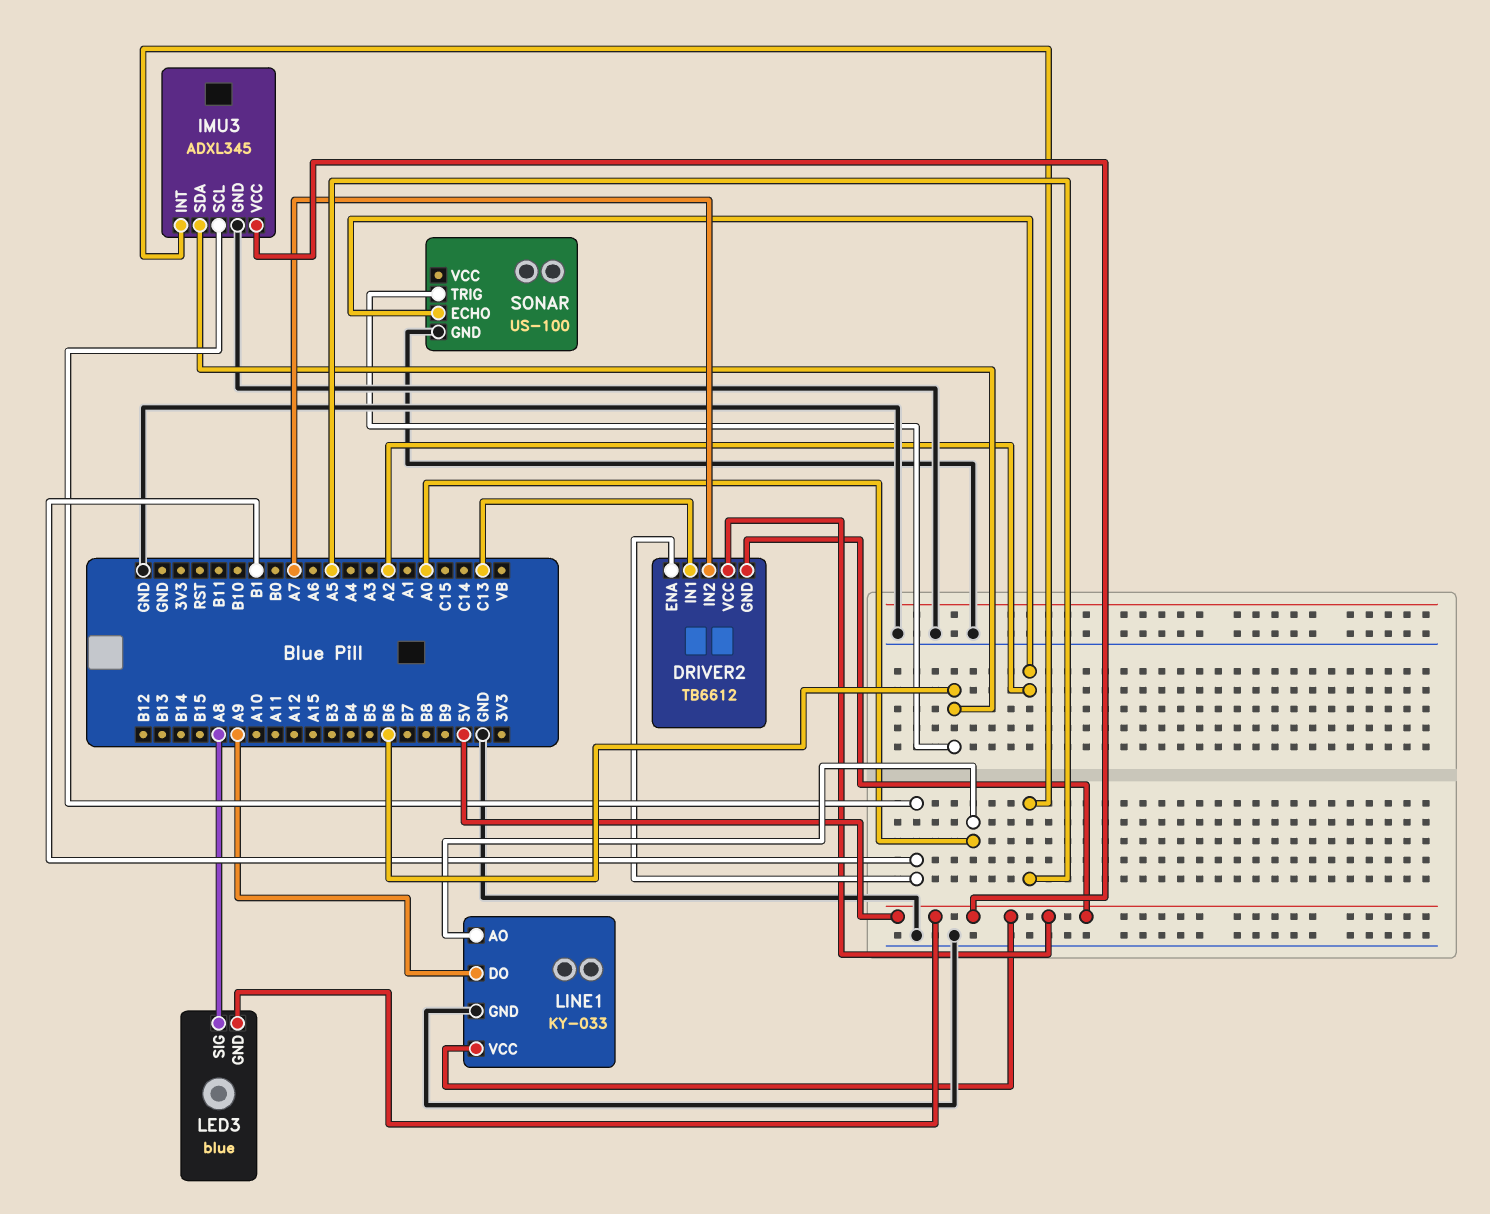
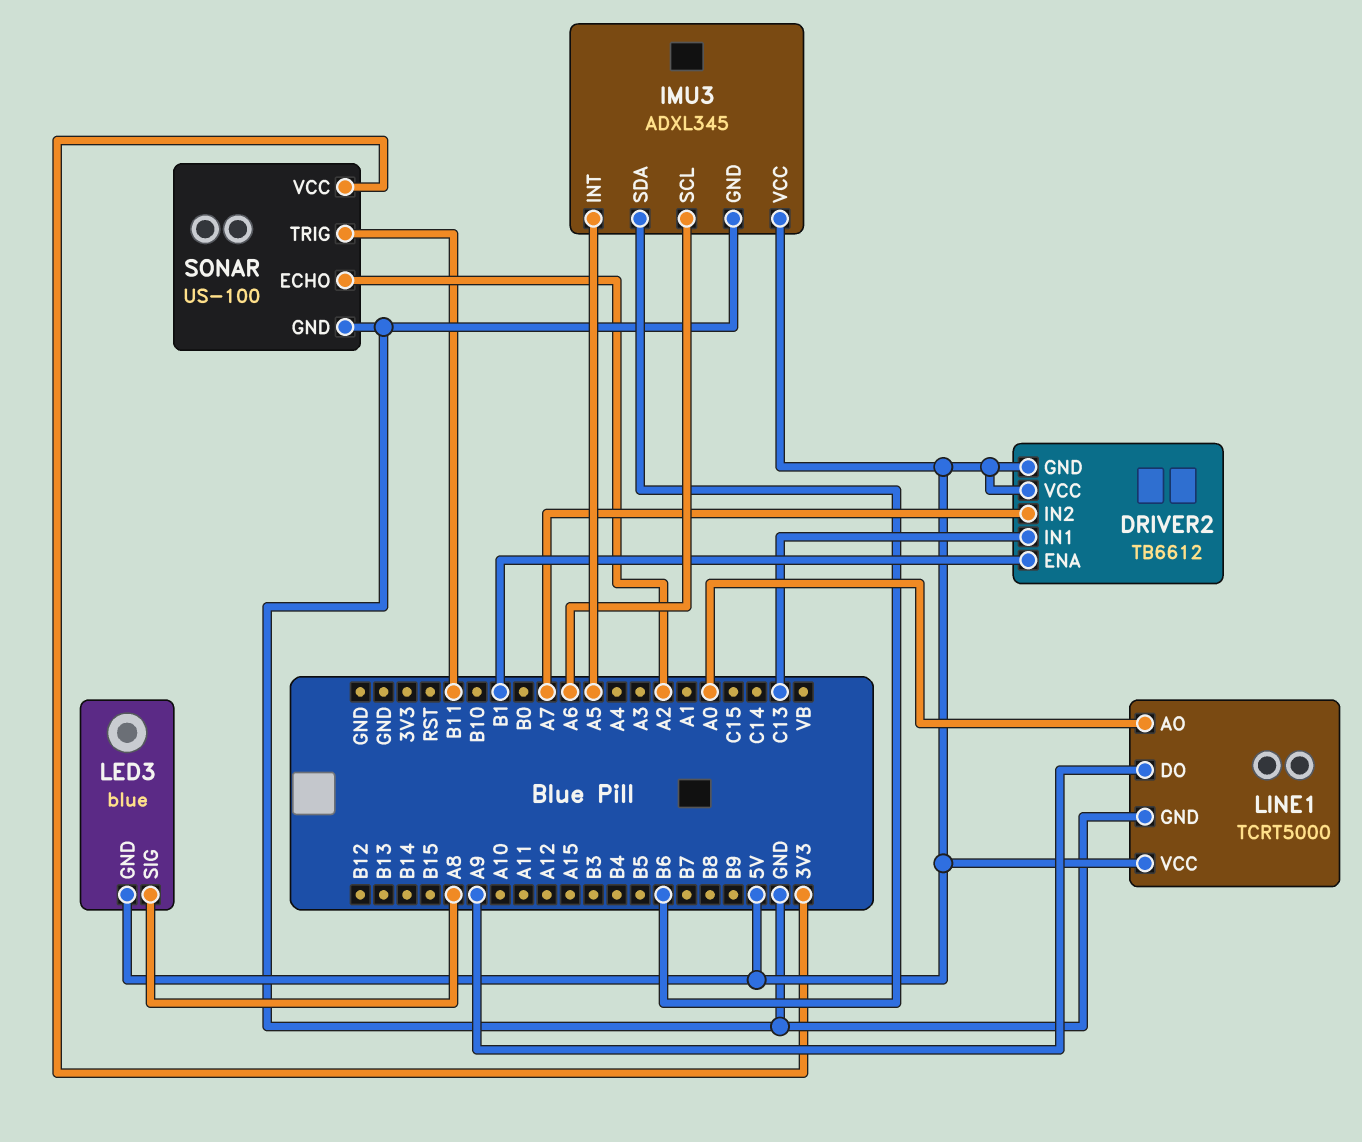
IMU3 pin SCL: B1 -> A6
LINE1: KY-033 -> TCRT5000
SONAR pin TRIG: B6 -> B11
SONAR pin VCC: none -> 3V3

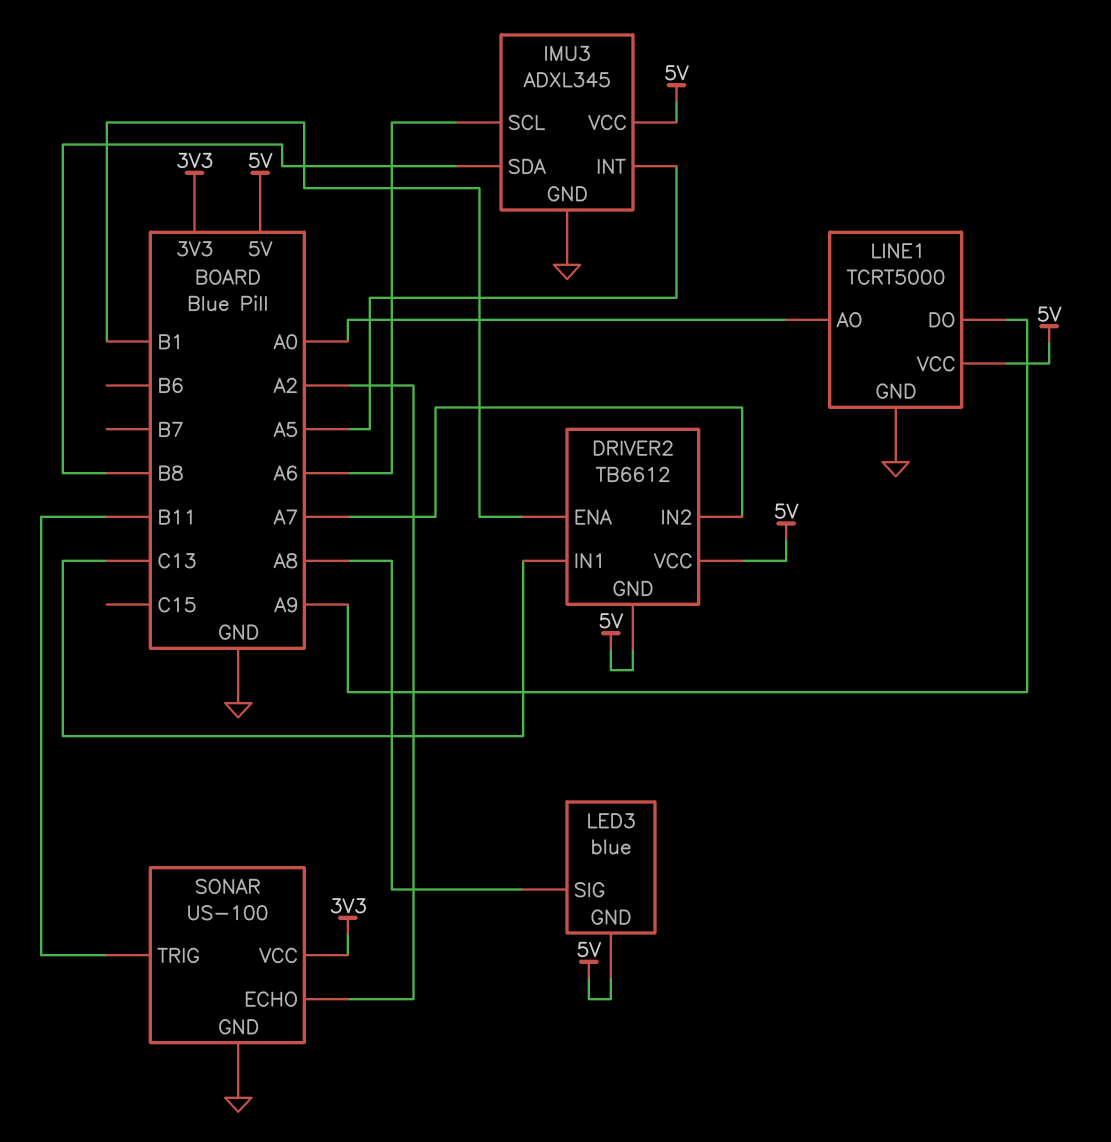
IMU3 pin SDA: B6 -> B8

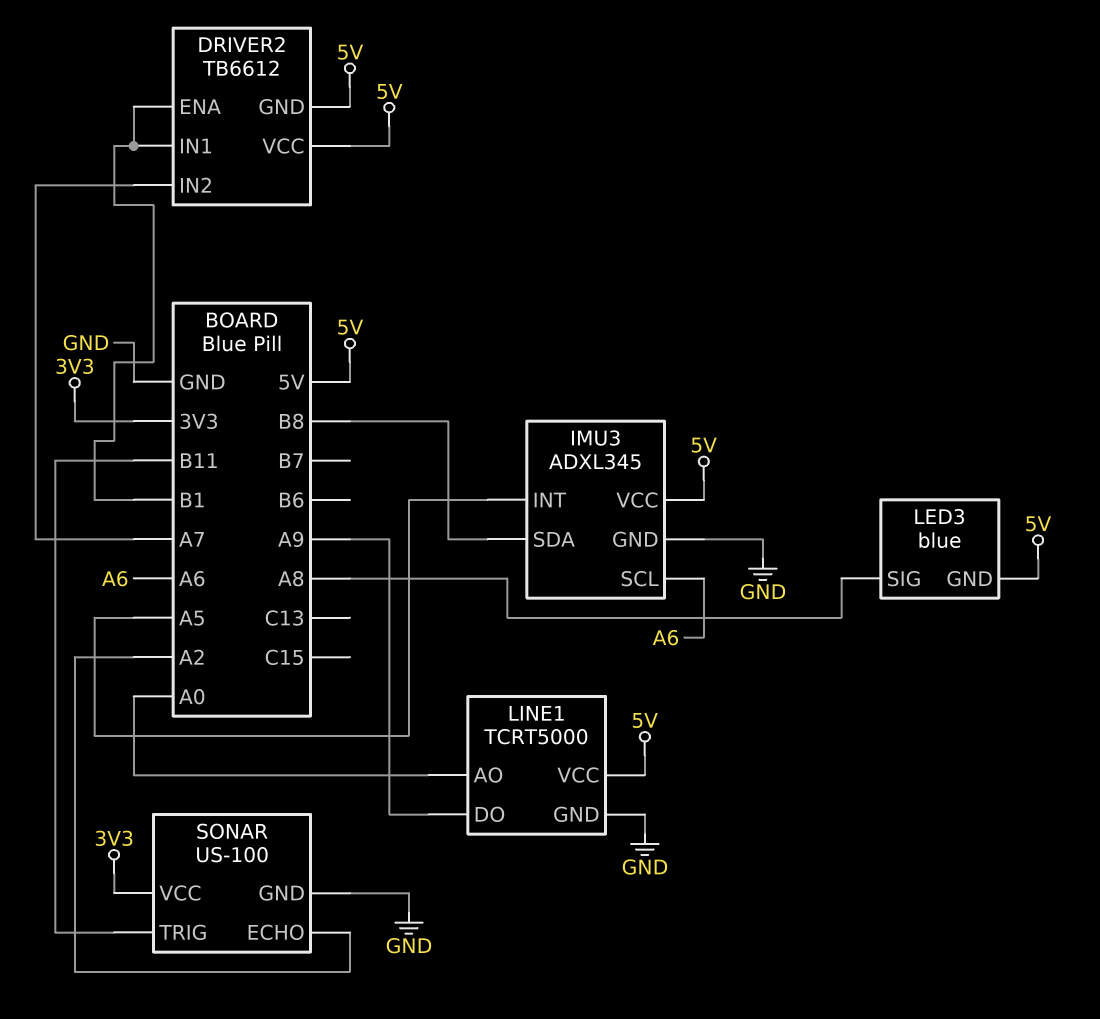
DRIVER2 pin IN1: C13 -> B1

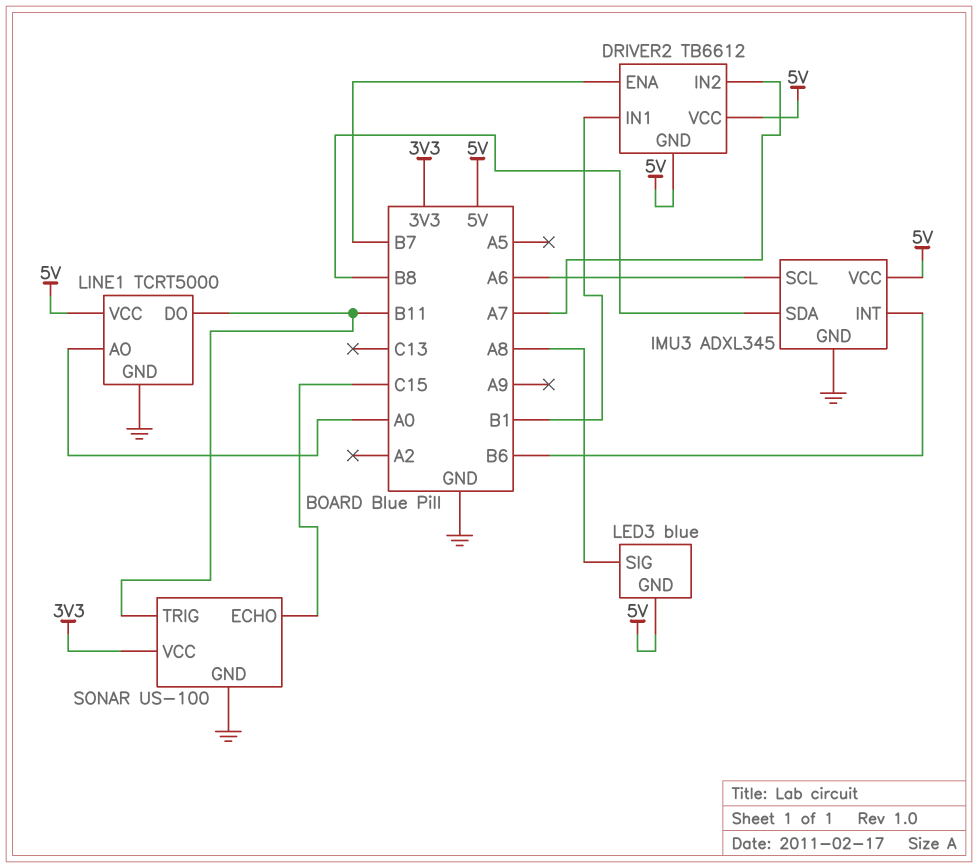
DRIVER2 pin ENA: B1 -> B7
IMU3 pin INT: A5 -> B6
LINE1 pin DO: A9 -> B11
SONAR pin ECHO: A2 -> C15

